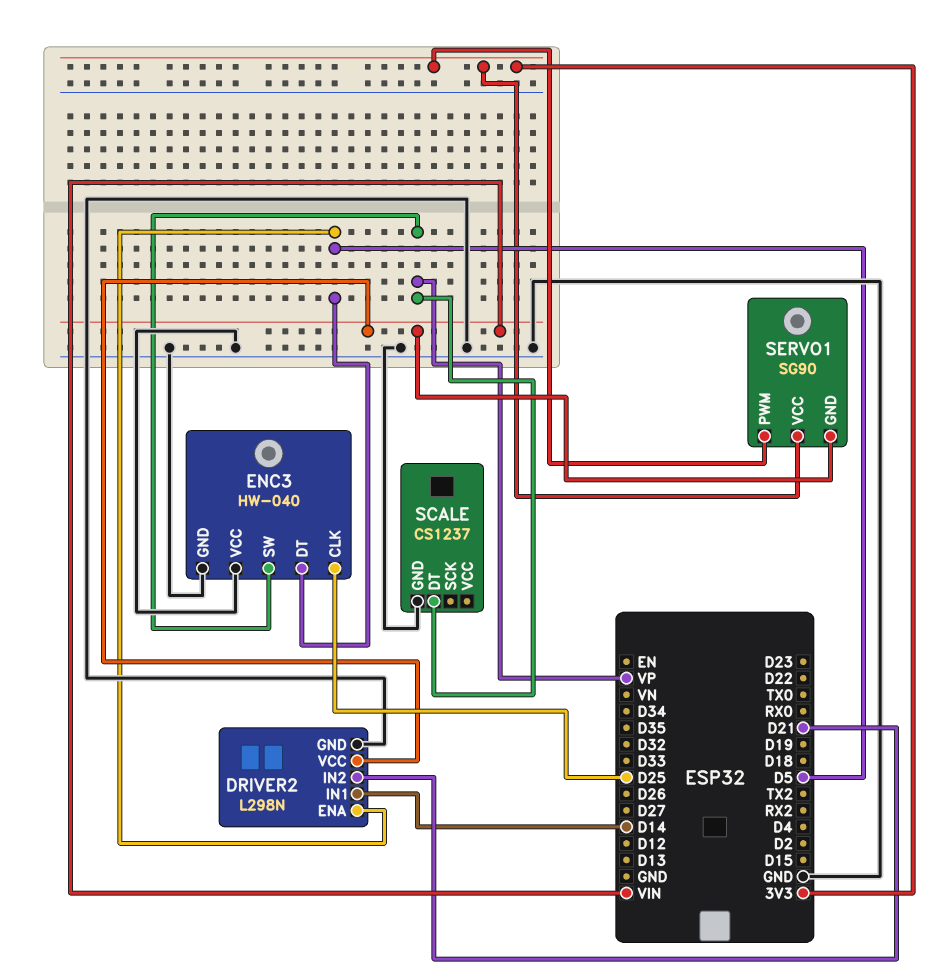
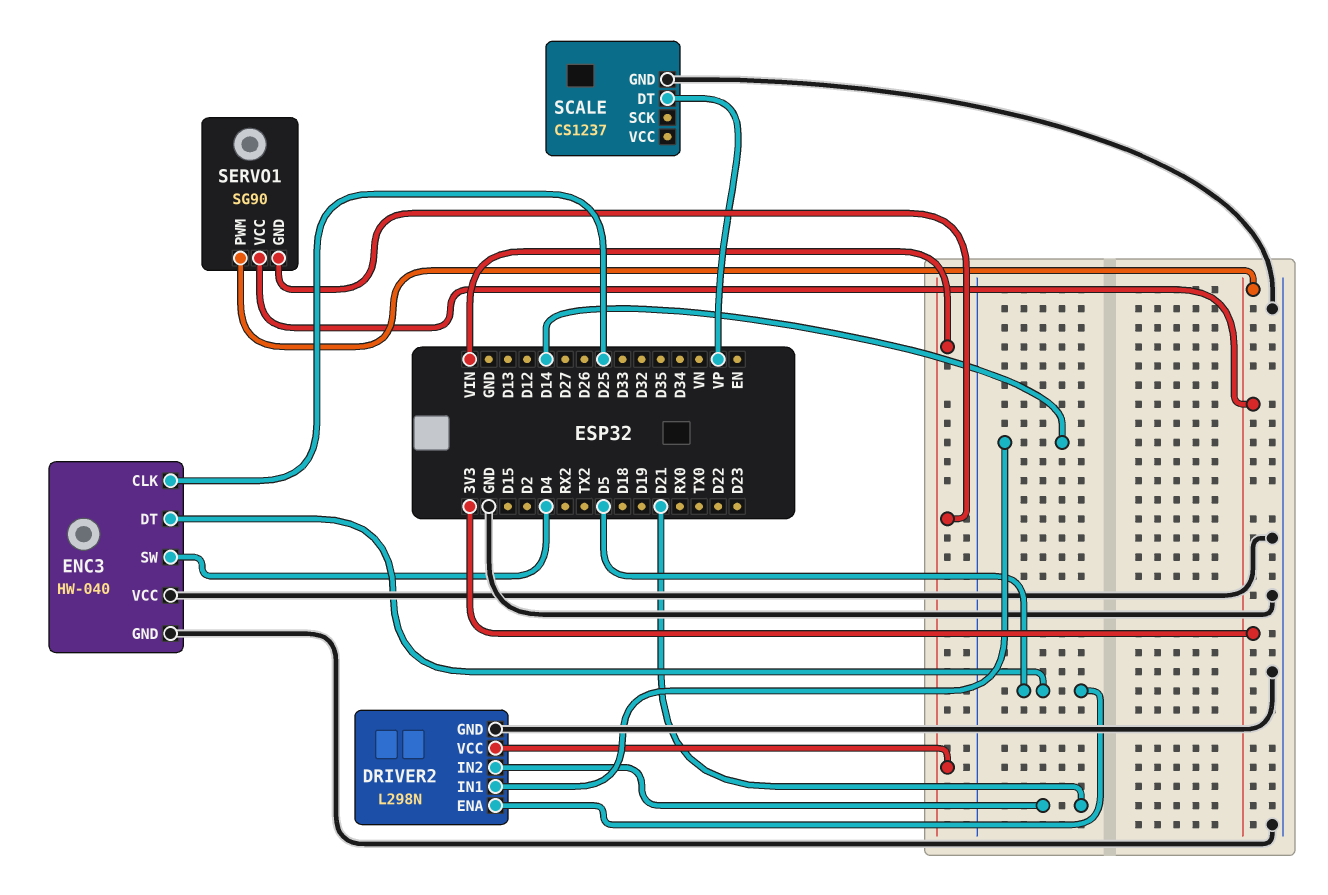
ENC3 pin SW: VP -> D4

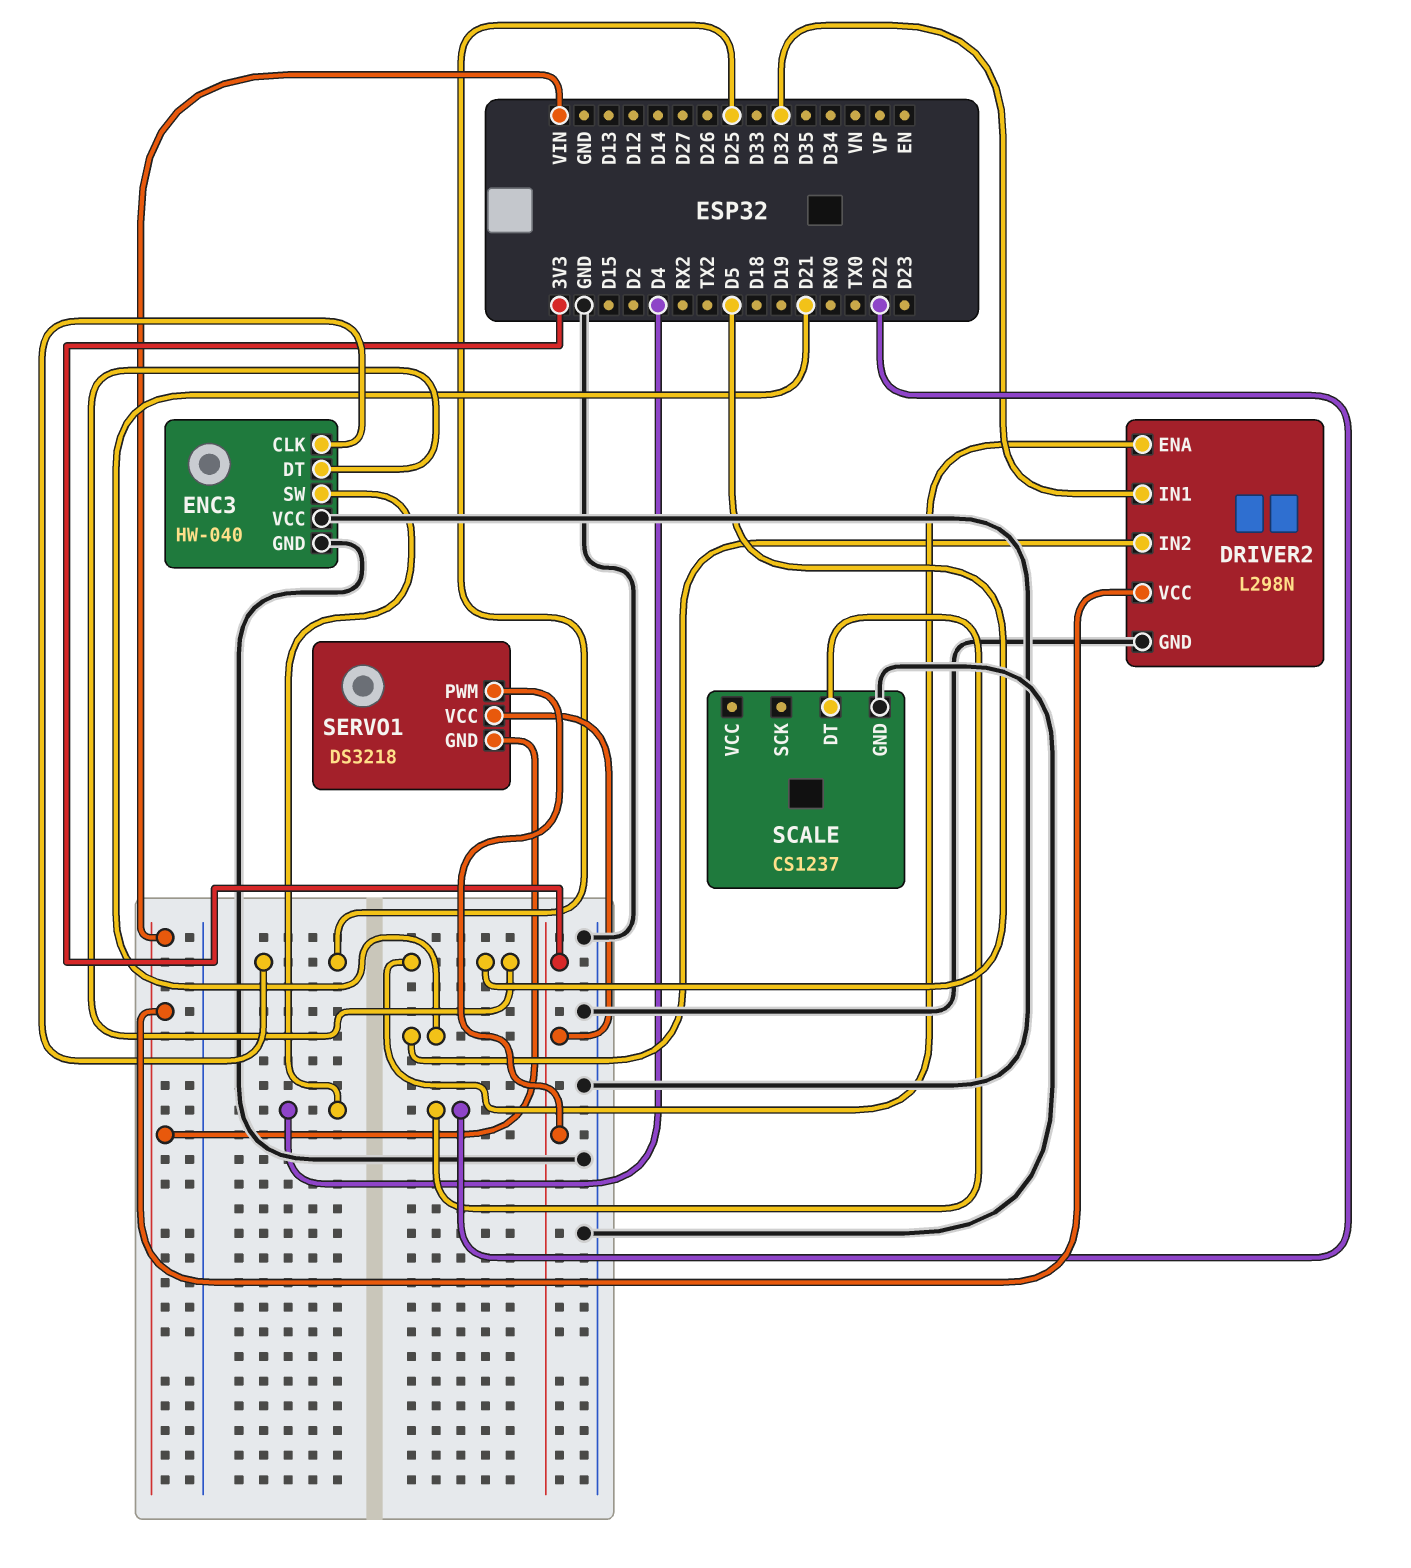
DRIVER2 pin IN1: D14 -> D32
SCALE pin DT: VP -> D22
SERVO1: SG90 -> DS3218

